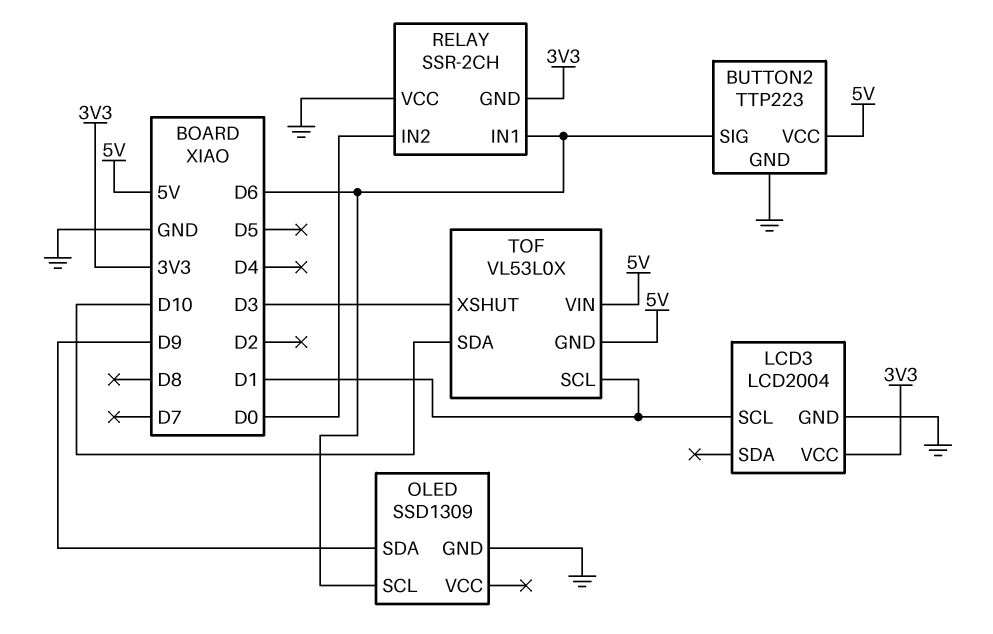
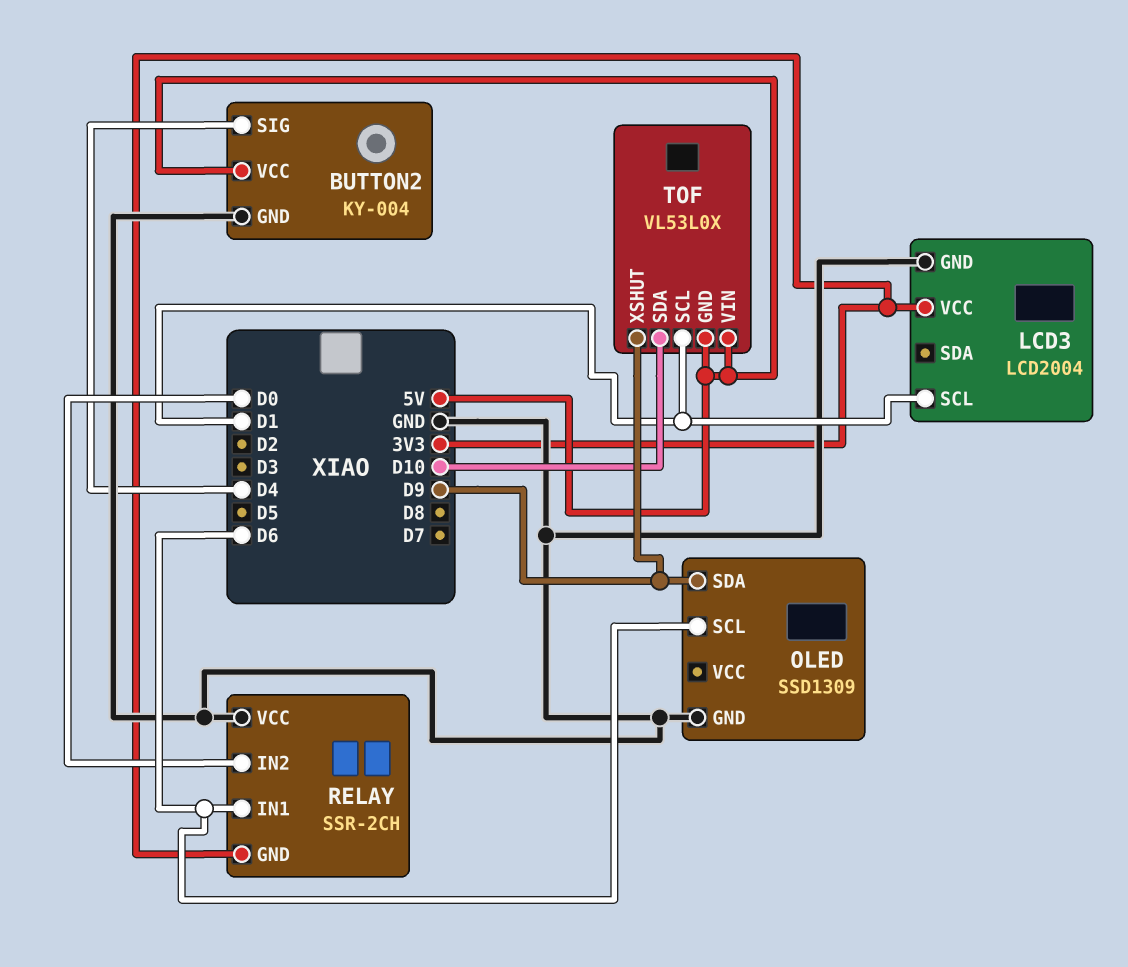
BUTTON2: TTP223 -> KY-004
BUTTON2 pin SIG: D6 -> D4
TOF pin XSHUT: D3 -> D9

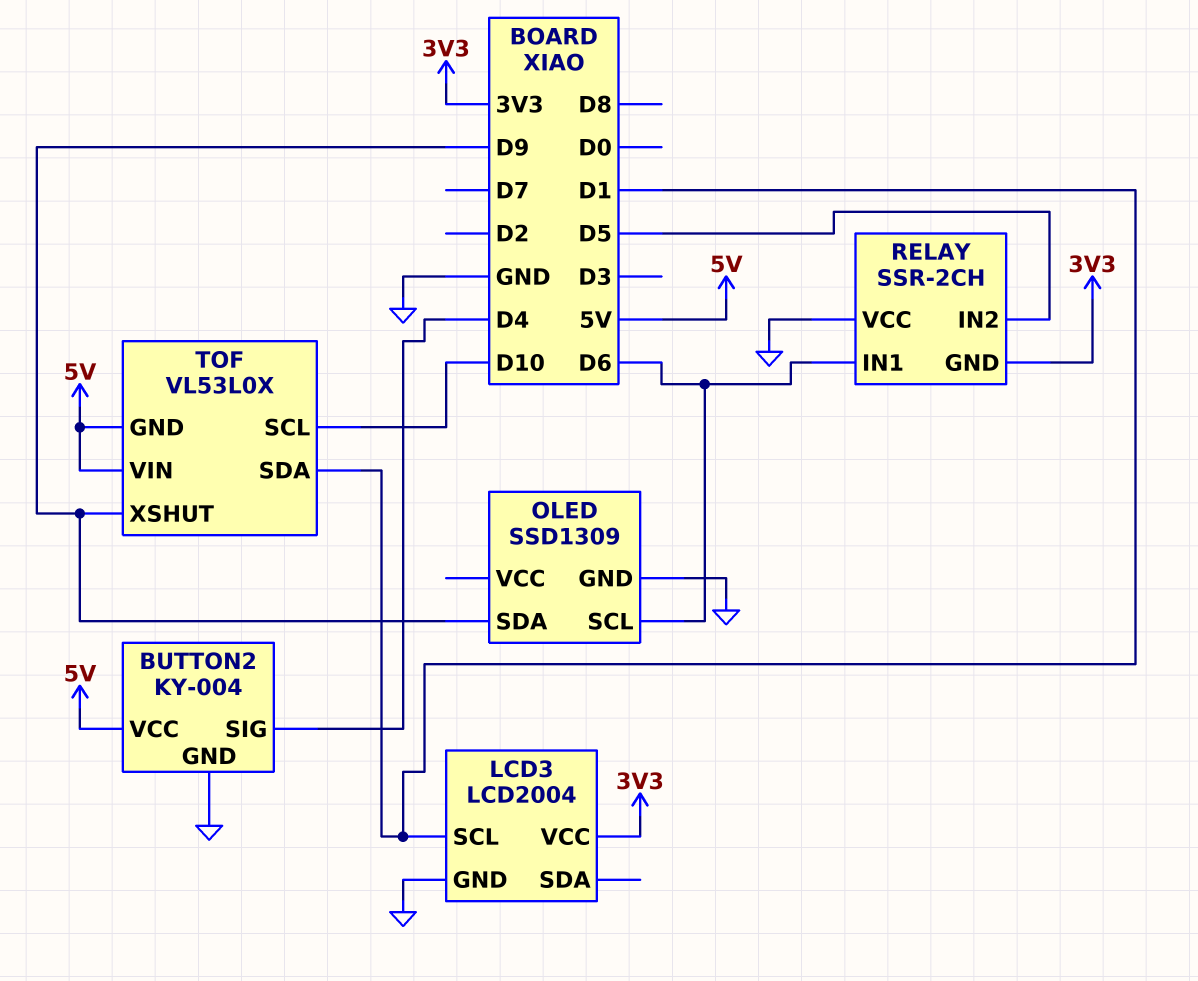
RELAY pin IN2: D0 -> D5
TOF pin SCL: D1 -> D10
TOF pin SDA: D10 -> D1

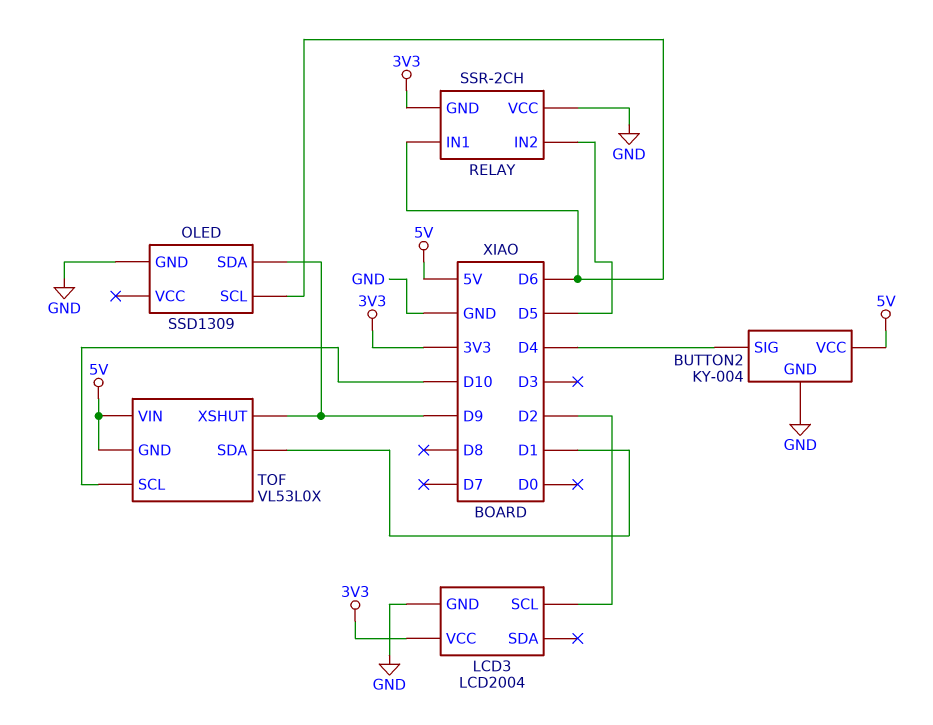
LCD3 pin SCL: D1 -> D2

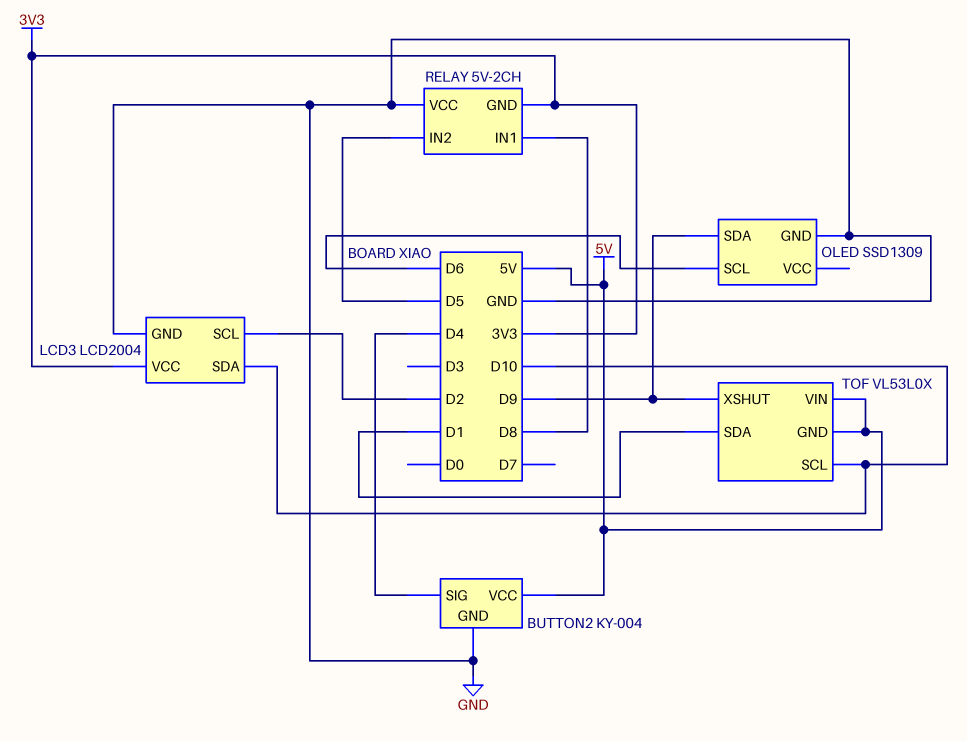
LCD3 pin SDA: none -> D10
RELAY: SSR-2CH -> 5V-2CH
RELAY pin IN1: D6 -> D8

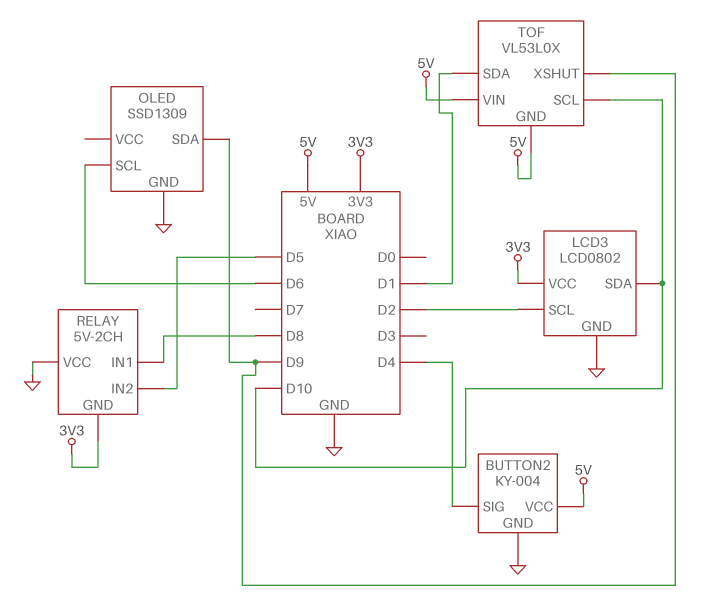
LCD3: LCD2004 -> LCD0802

